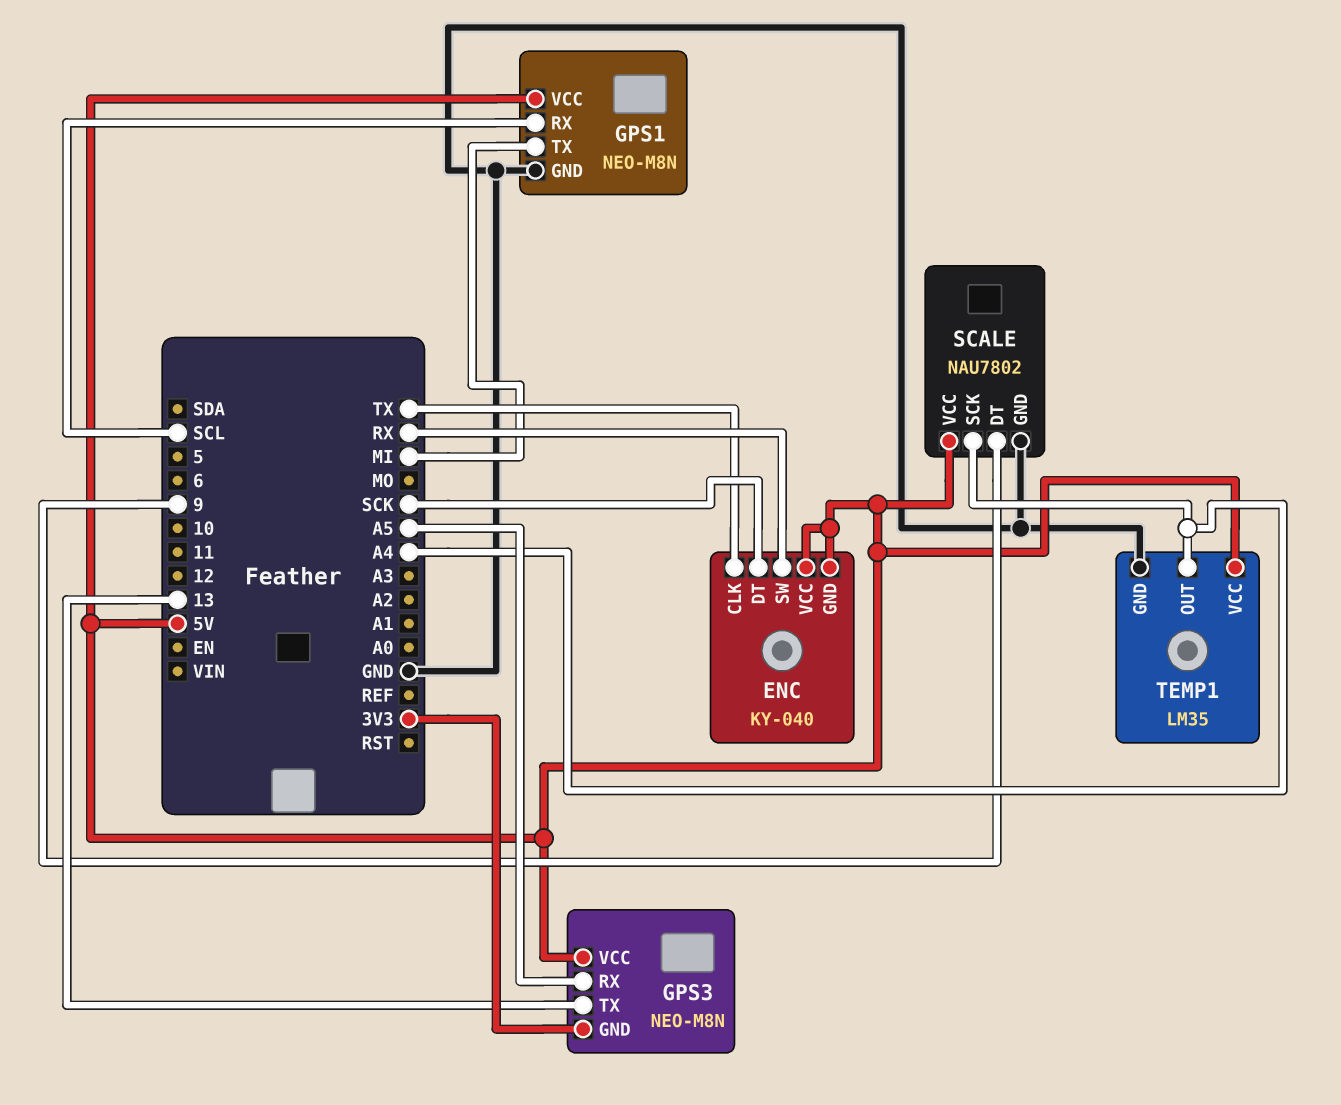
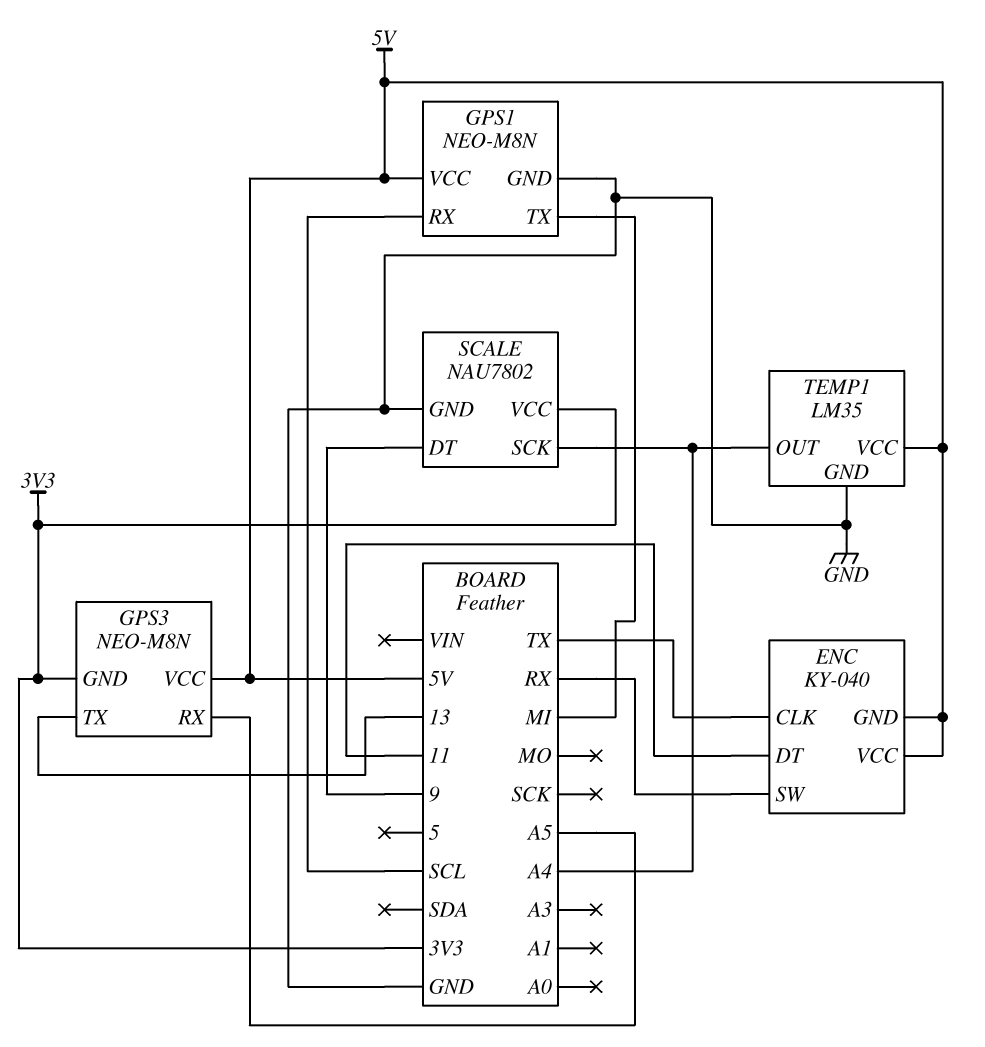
ENC pin DT: SCK -> 11
SCALE pin VCC: 5V -> 3V3

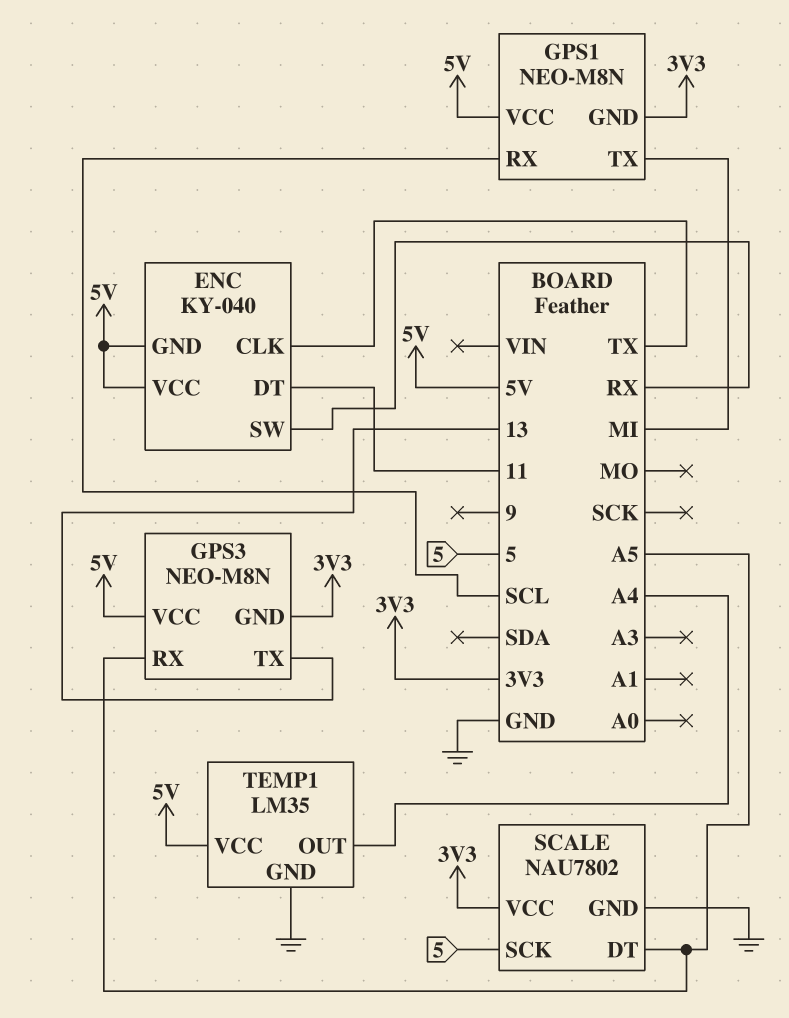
GPS1 pin GND: GND -> 3V3
SCALE pin DT: 9 -> A5
SCALE pin SCK: A4 -> 5

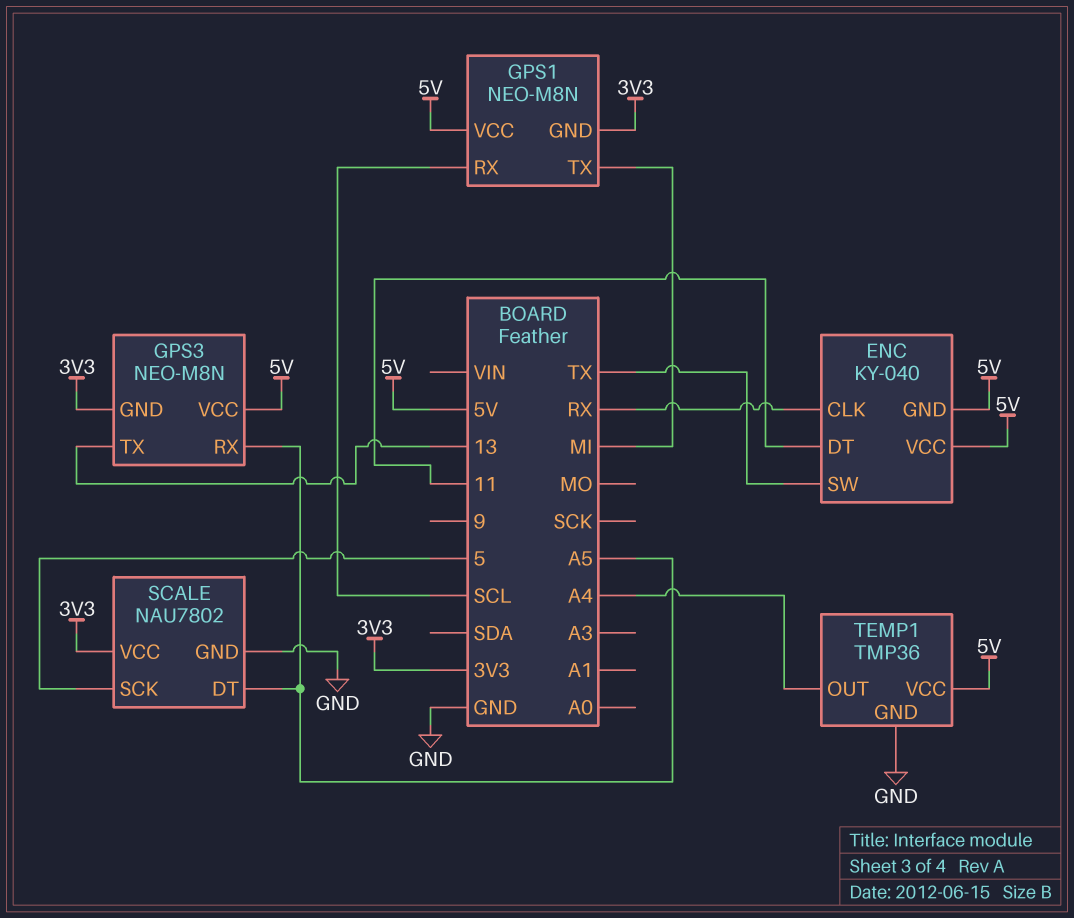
ENC pin CLK: TX -> RX
ENC pin SW: RX -> TX
TEMP1: LM35 -> TMP36

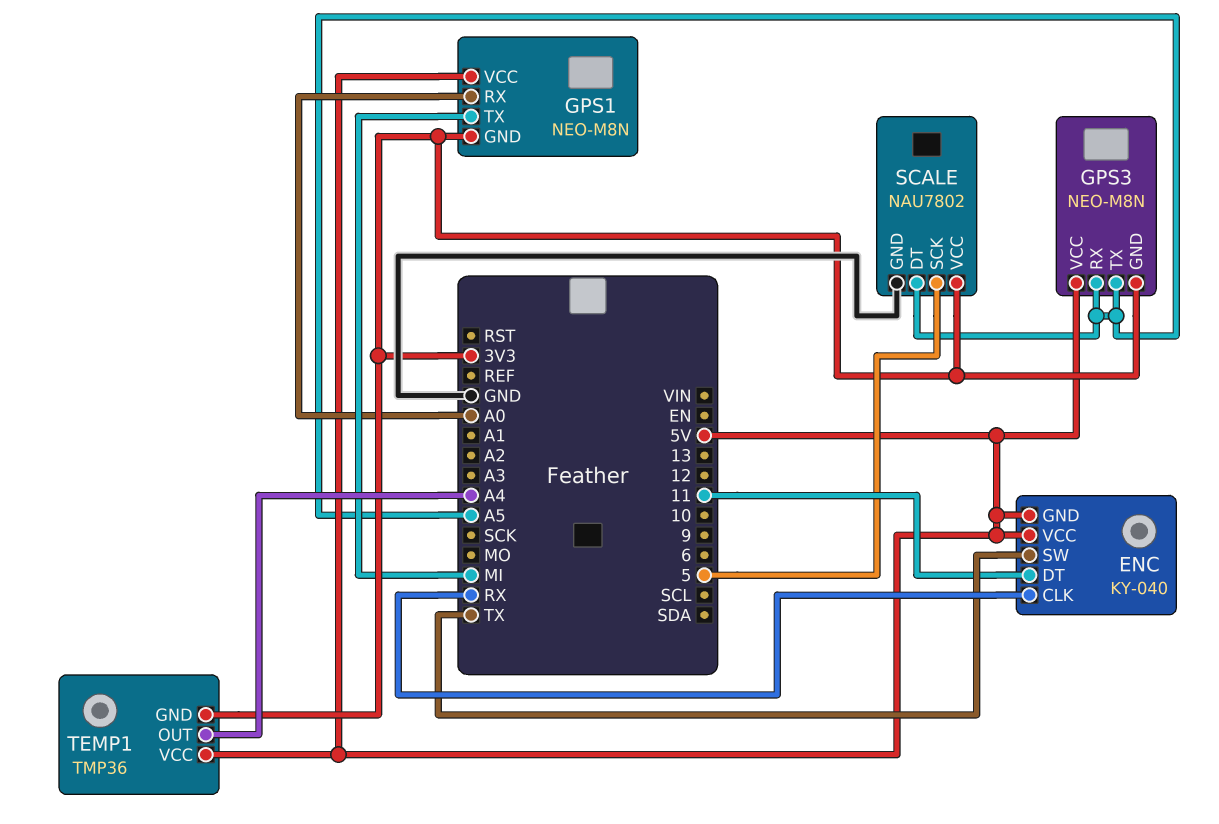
GPS1 pin RX: SCL -> A0
GPS3 pin TX: 13 -> A5
TEMP1 pin GND: GND -> 3V3

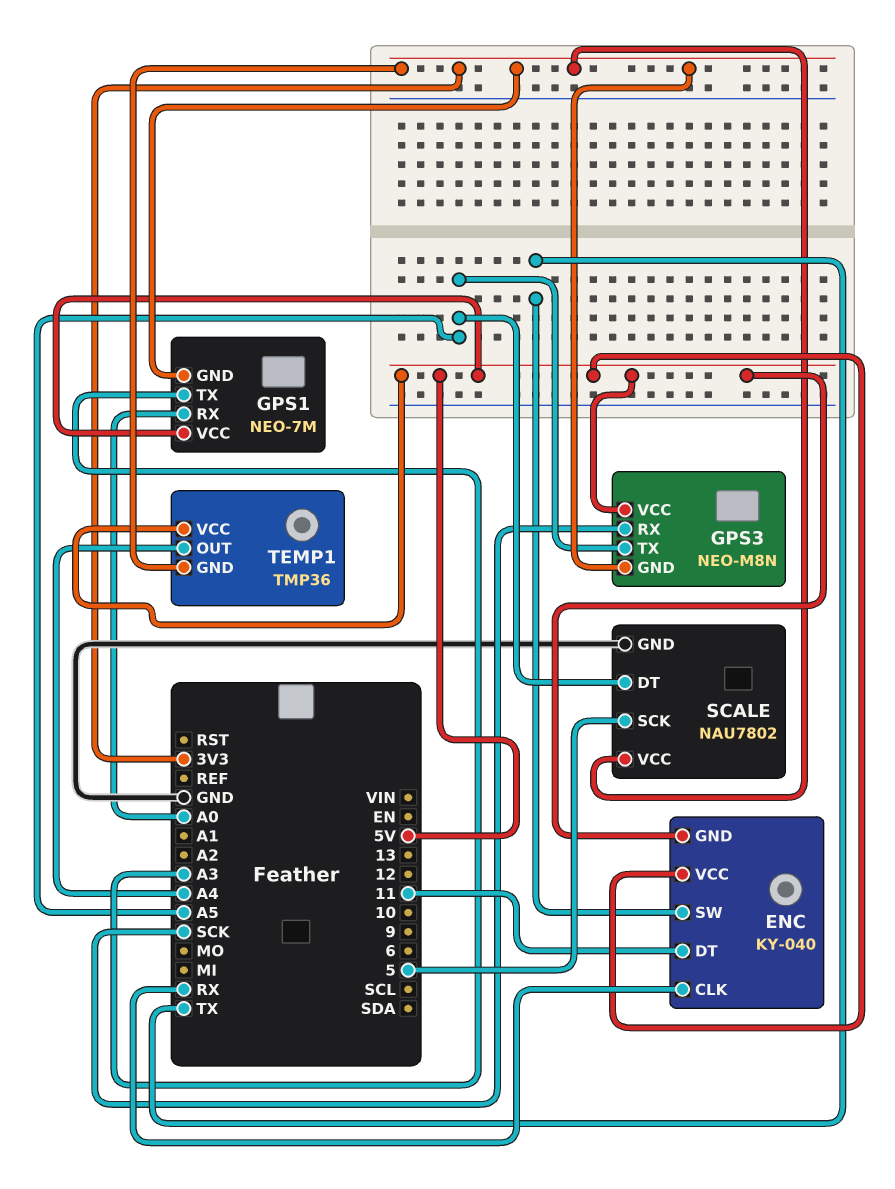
GPS1: NEO-M8N -> NEO-7M
GPS1 pin TX: MI -> A3
GPS3 pin RX: A5 -> SCK

